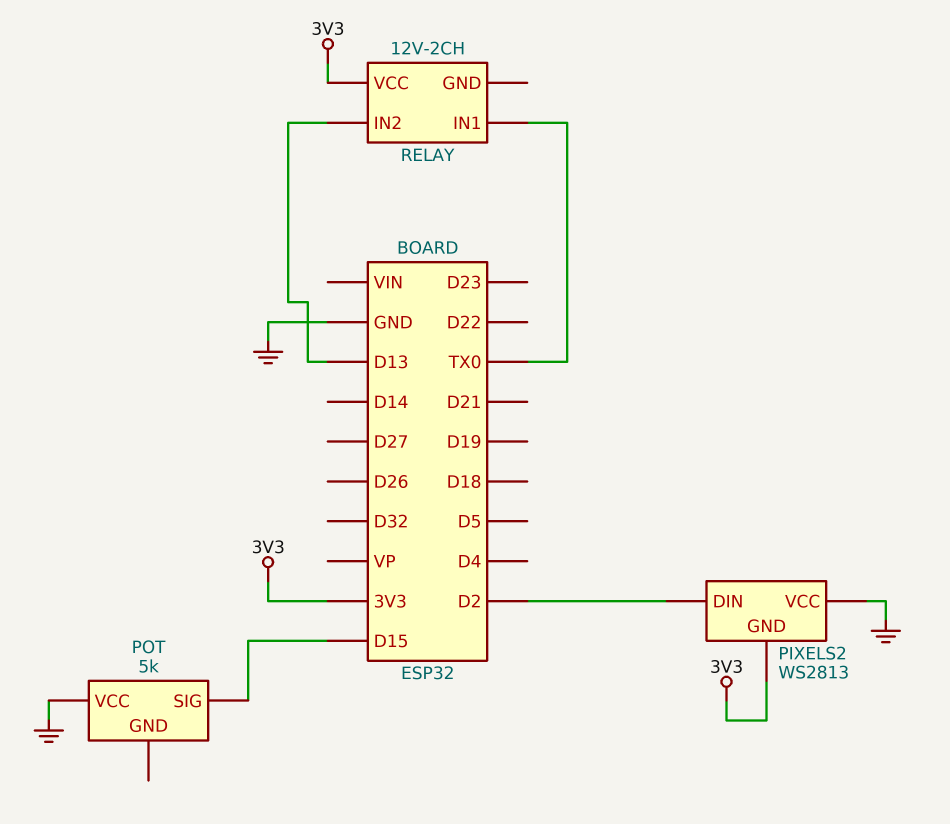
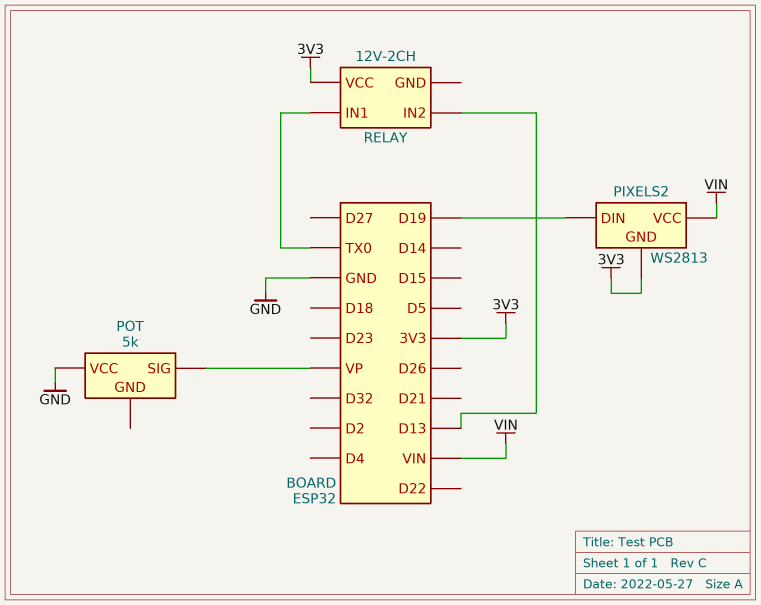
PIXELS2 pin DIN: D2 -> D19
PIXELS2 pin VCC: GND -> VIN
POT pin SIG: D15 -> VP

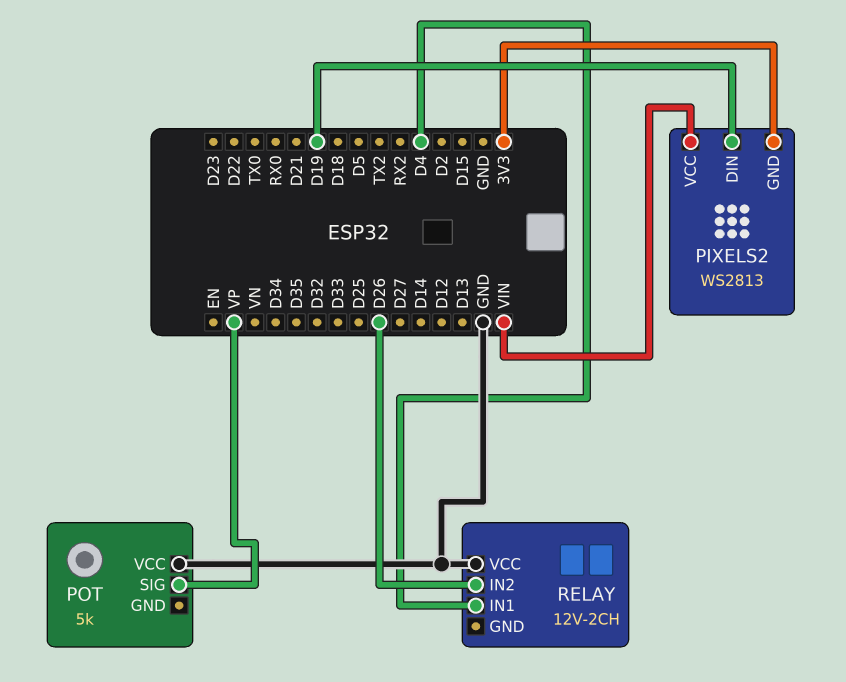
RELAY pin IN1: TX0 -> D4
RELAY pin IN2: D13 -> D26
RELAY pin VCC: 3V3 -> GND

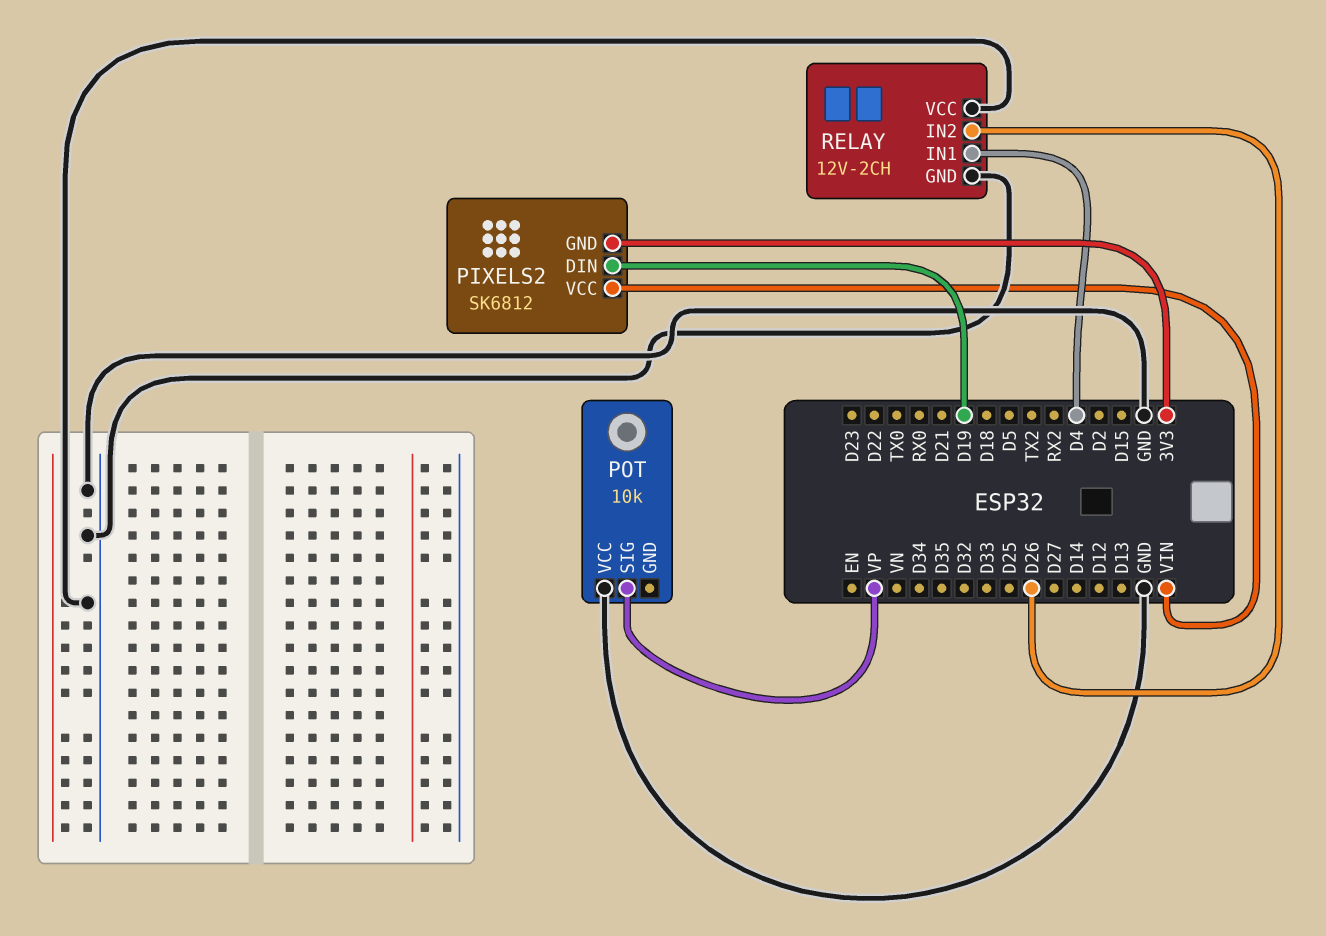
PIXELS2: WS2813 -> SK6812
POT: 5k -> 10k
RELAY pin GND: none -> GND

